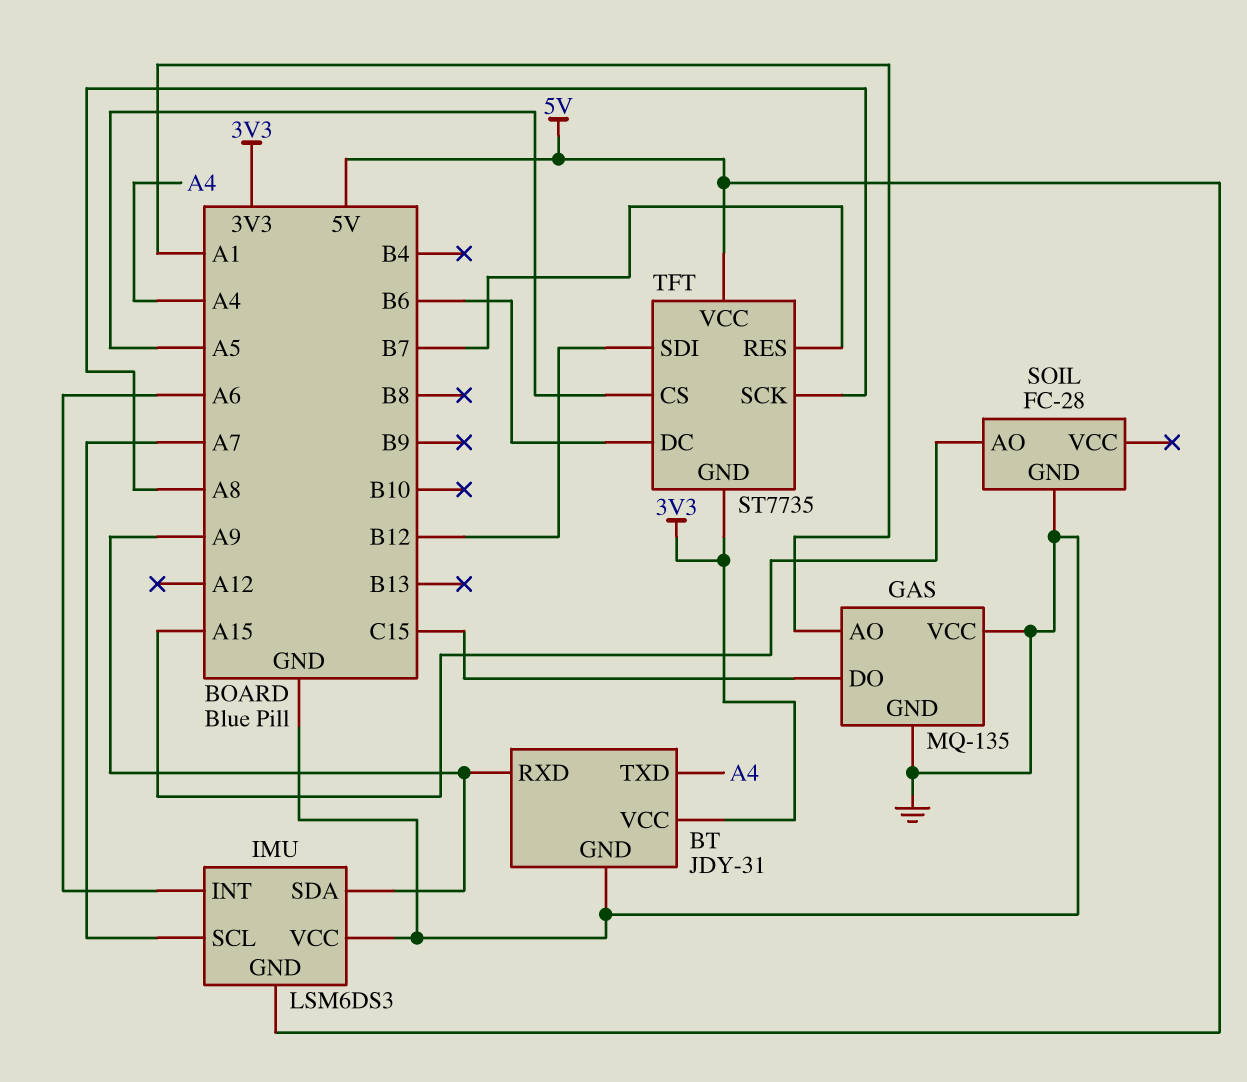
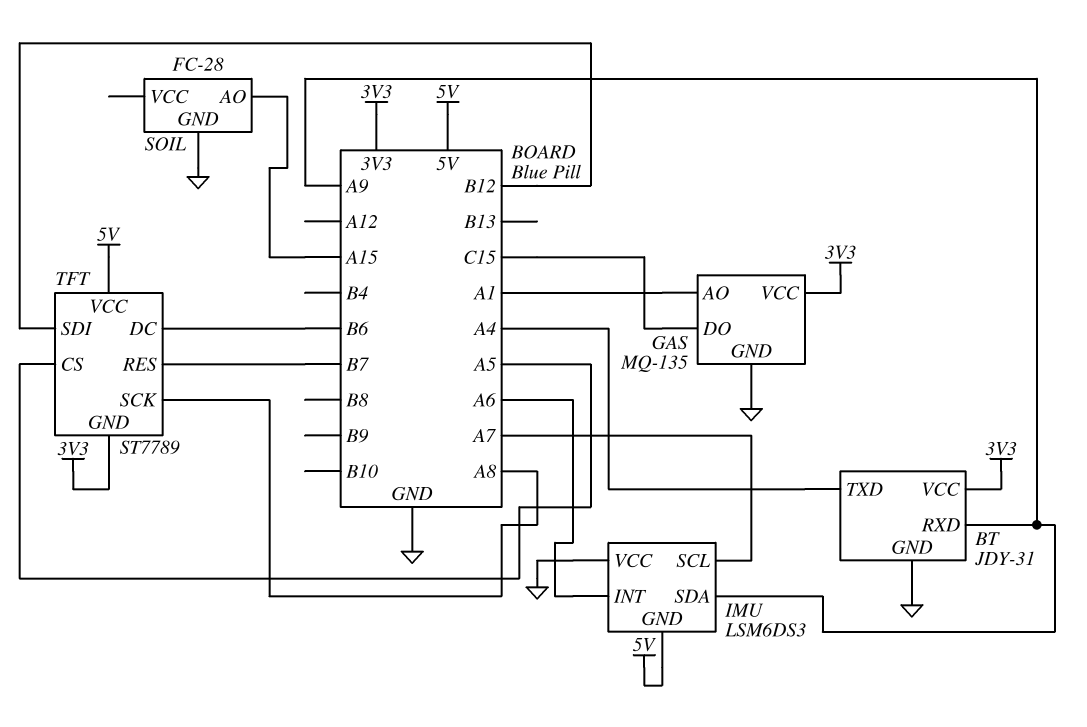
GAS pin VCC: GND -> 3V3
TFT: ST7735 -> ST7789

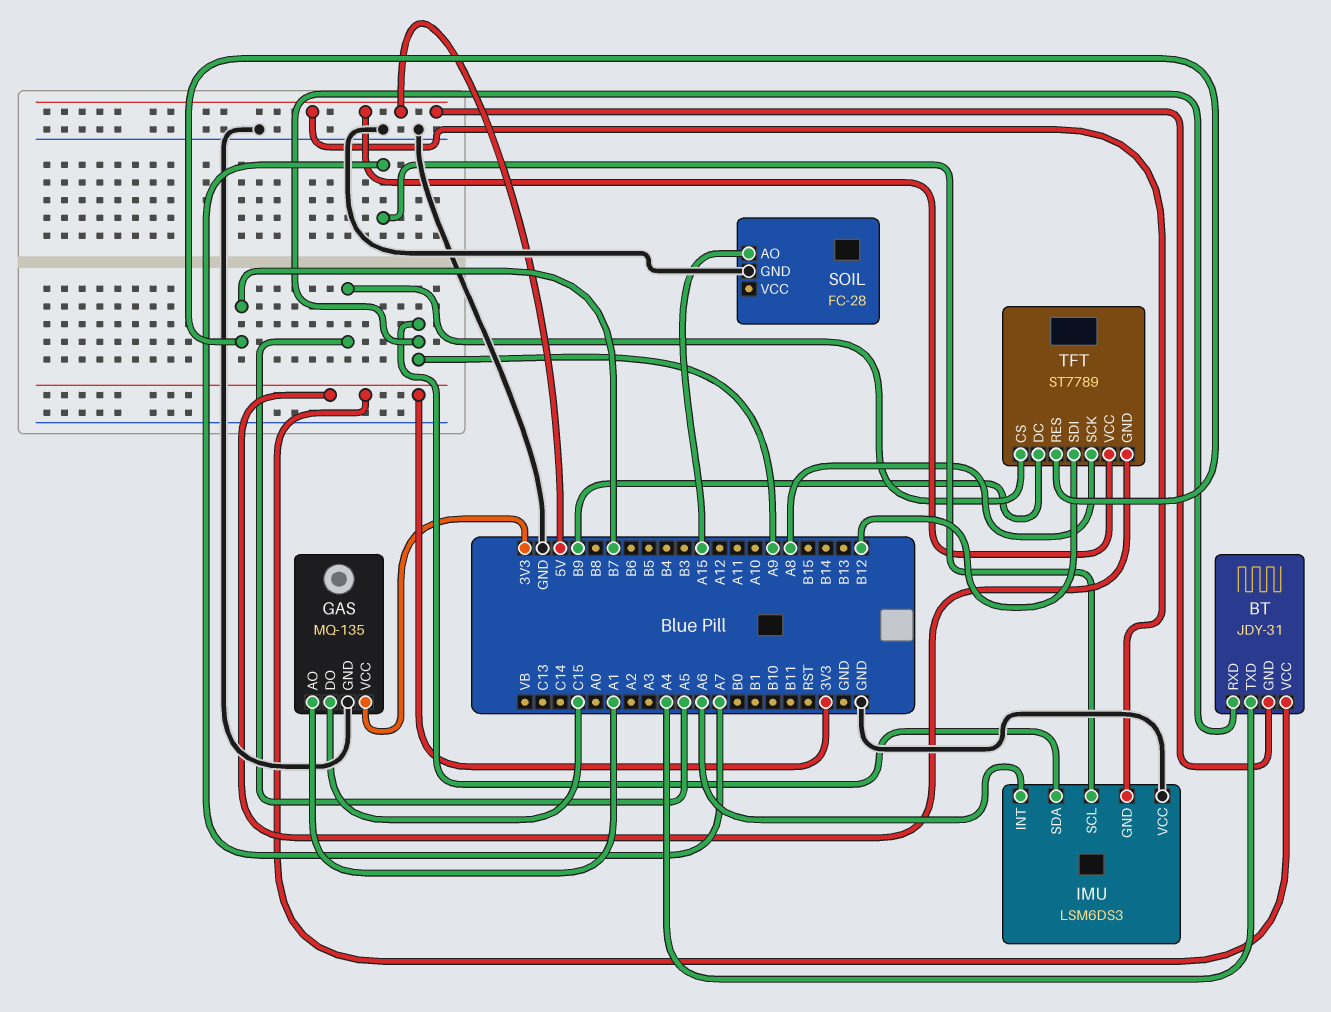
BT pin GND: GND -> 5V
TFT pin DC: B6 -> B9

